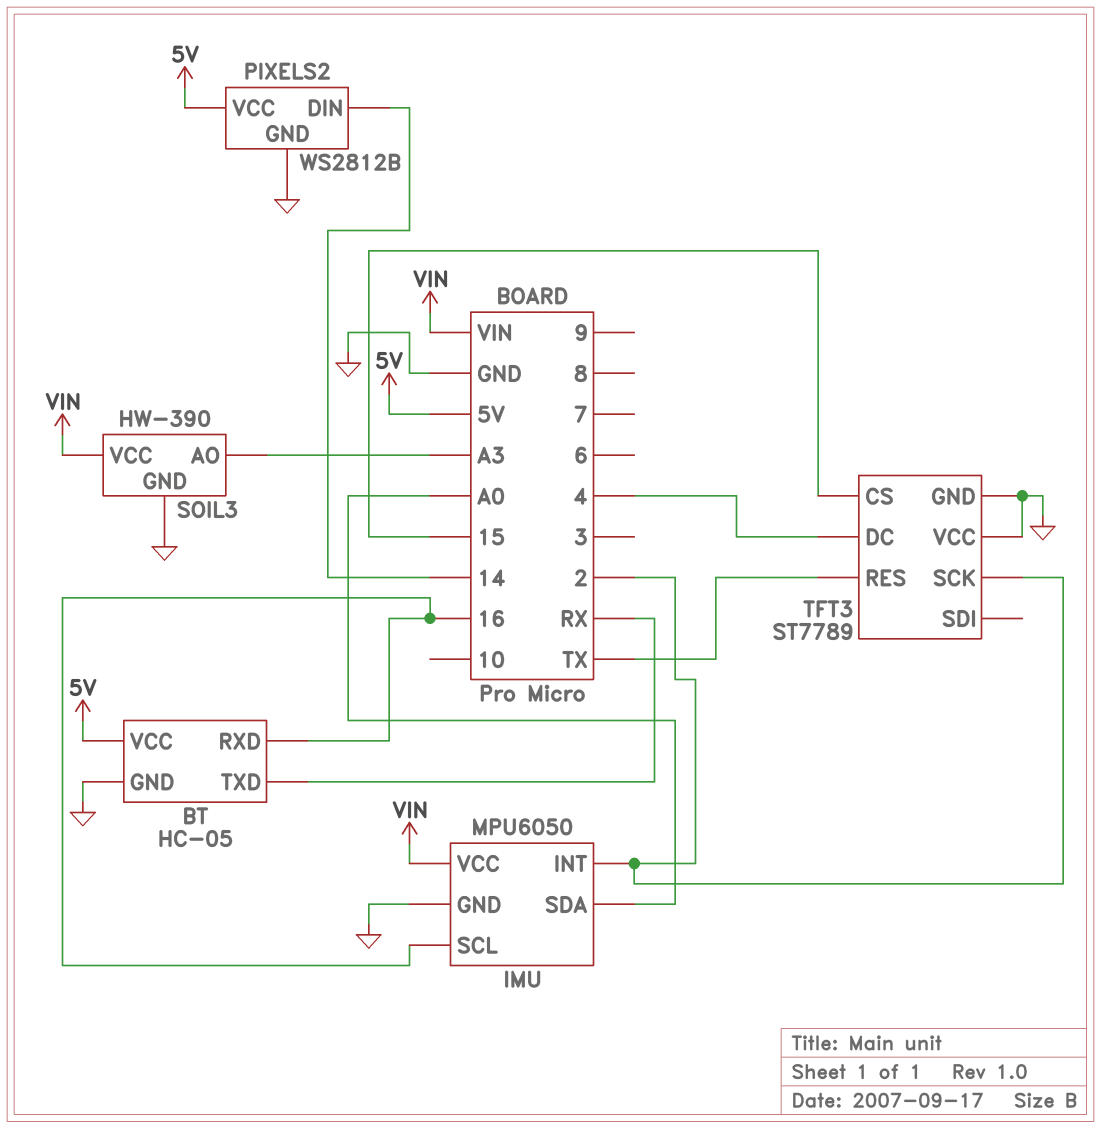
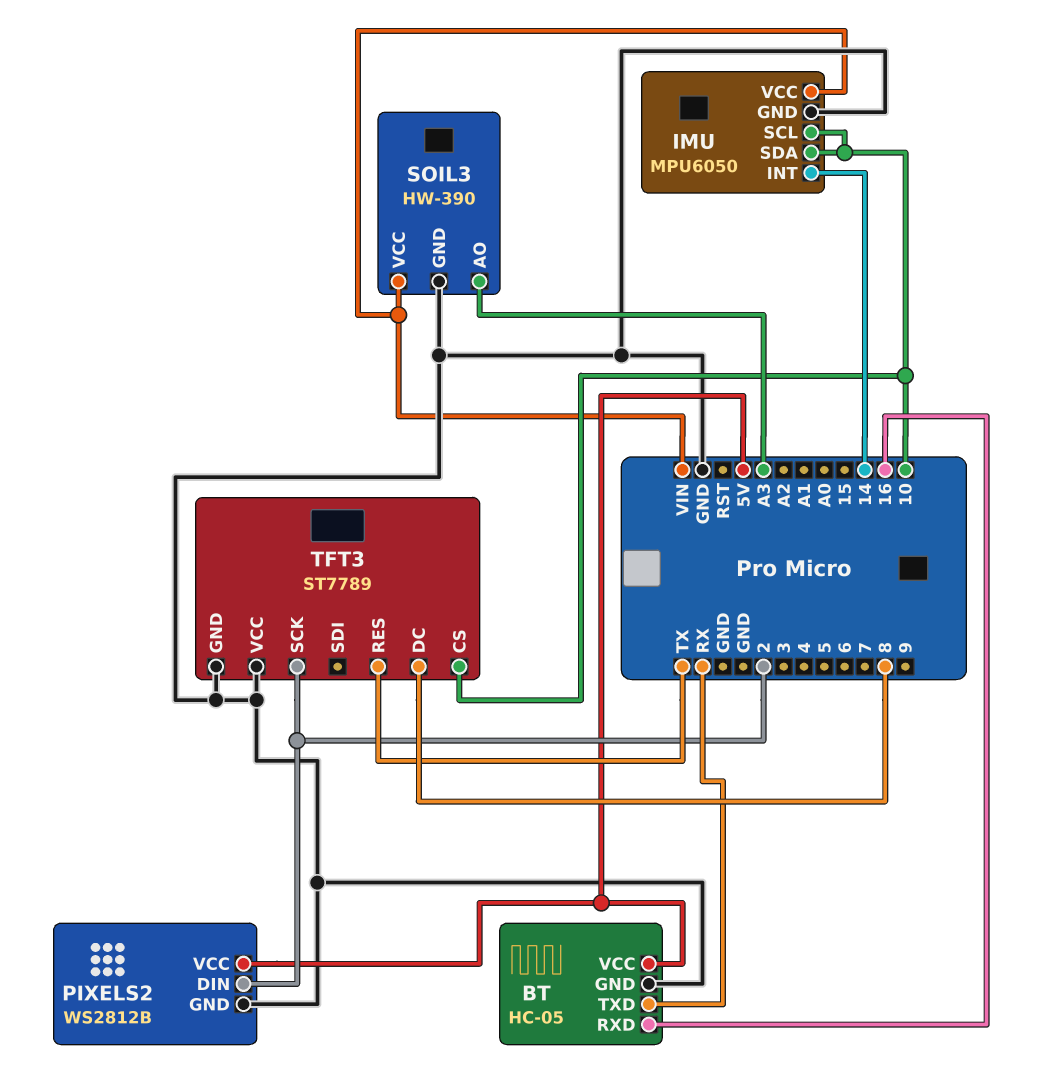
IMU pin INT: 2 -> 14
IMU pin SCL: 16 -> 10
IMU pin SDA: A0 -> 10
PIXELS2 pin DIN: 14 -> 2
TFT3 pin CS: 15 -> 10
TFT3 pin DC: 4 -> 8

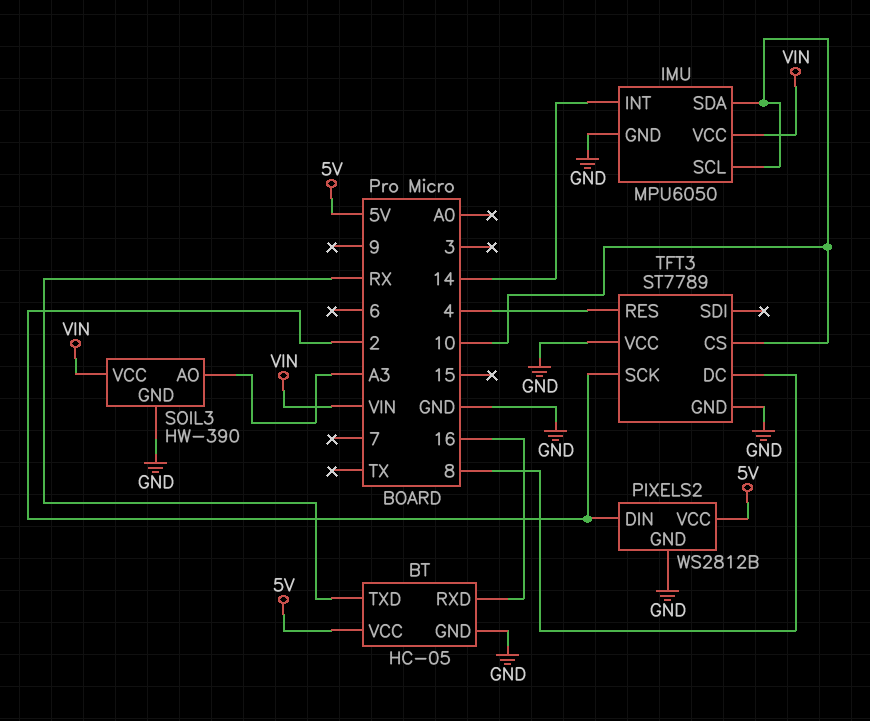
TFT3 pin RES: TX -> 4

